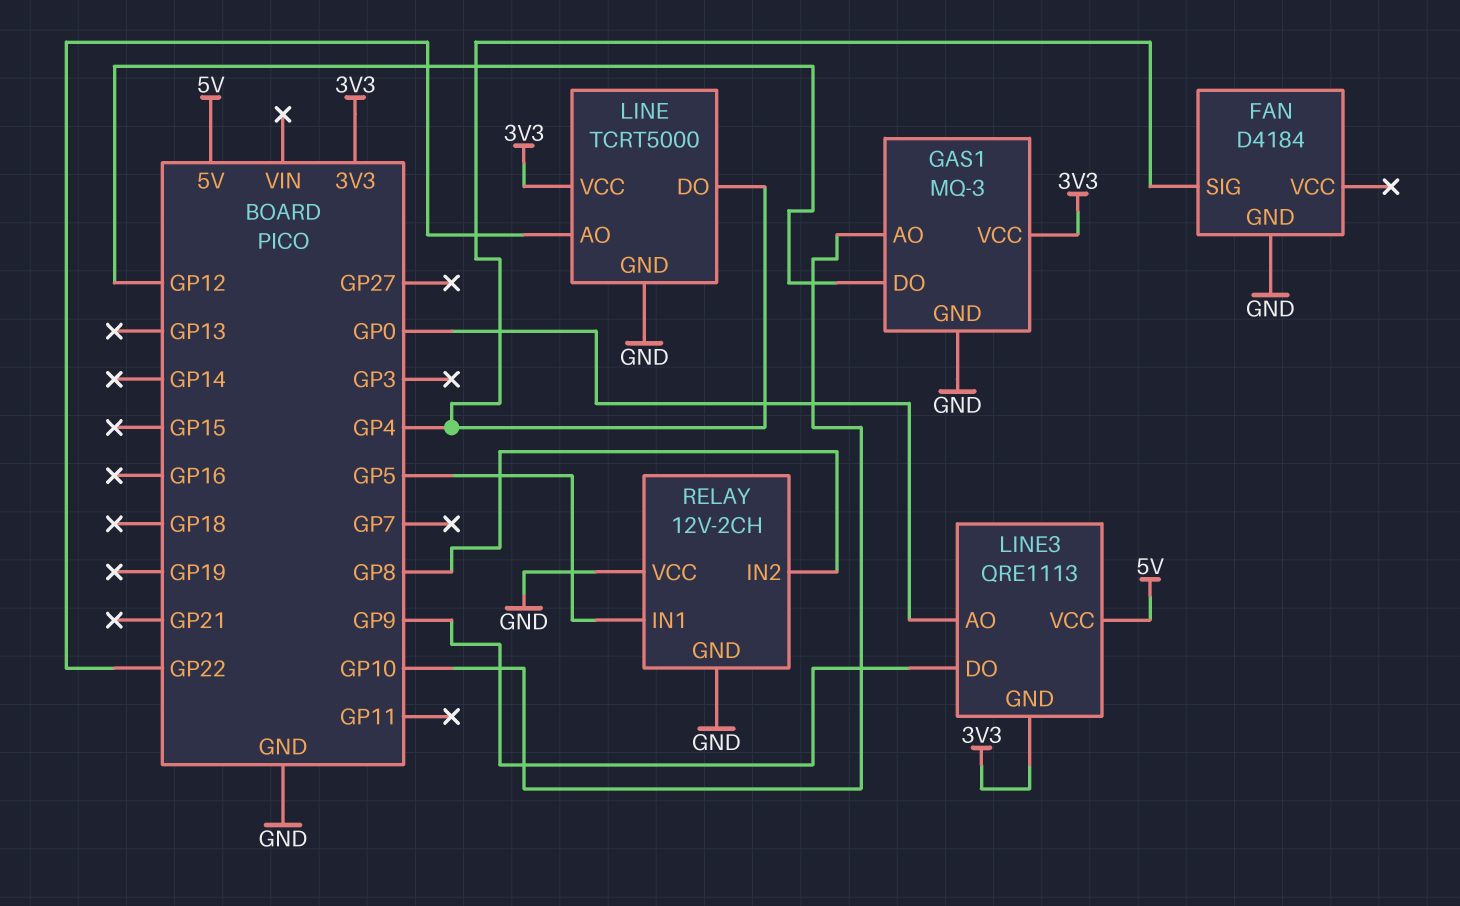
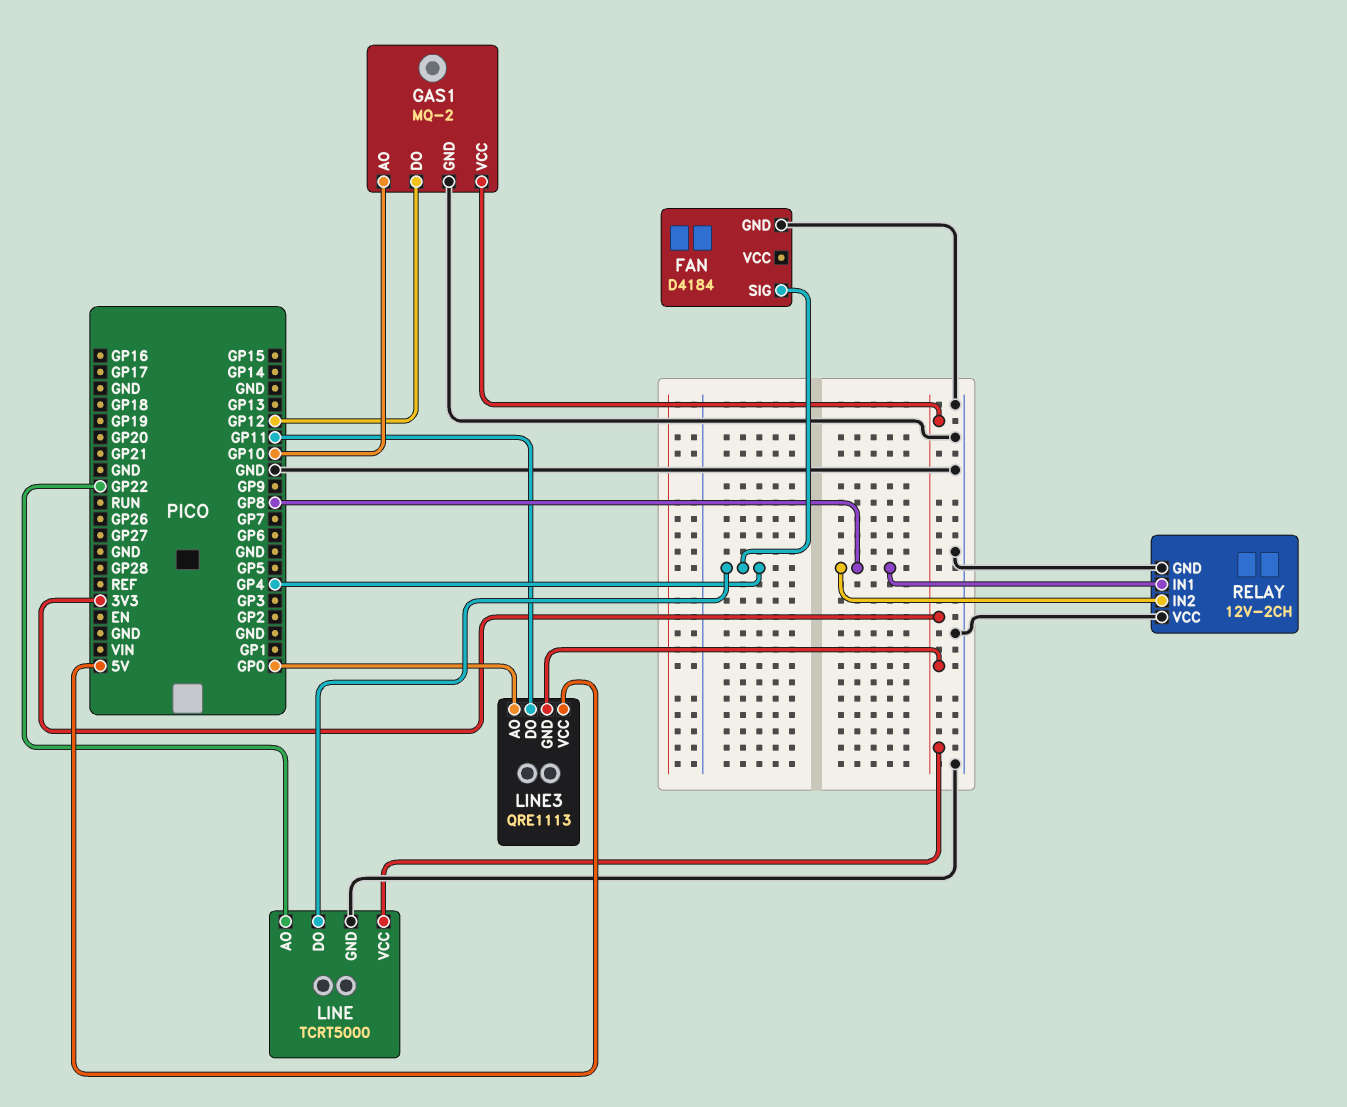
GAS1: MQ-3 -> MQ-2
LINE3 pin DO: GP9 -> GP11
RELAY pin IN1: GP5 -> GP8

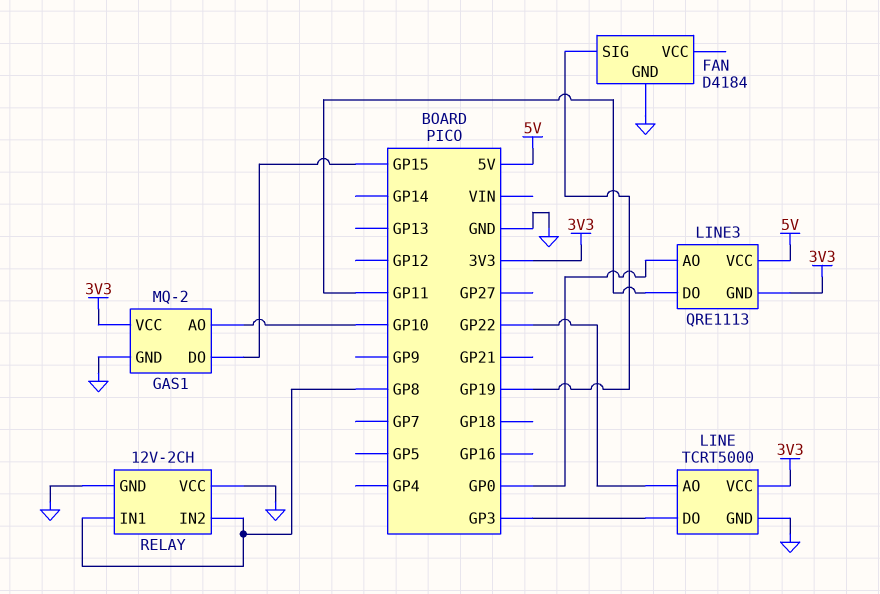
FAN pin SIG: GP4 -> GP19
GAS1 pin DO: GP12 -> GP15
LINE pin DO: GP4 -> GP3

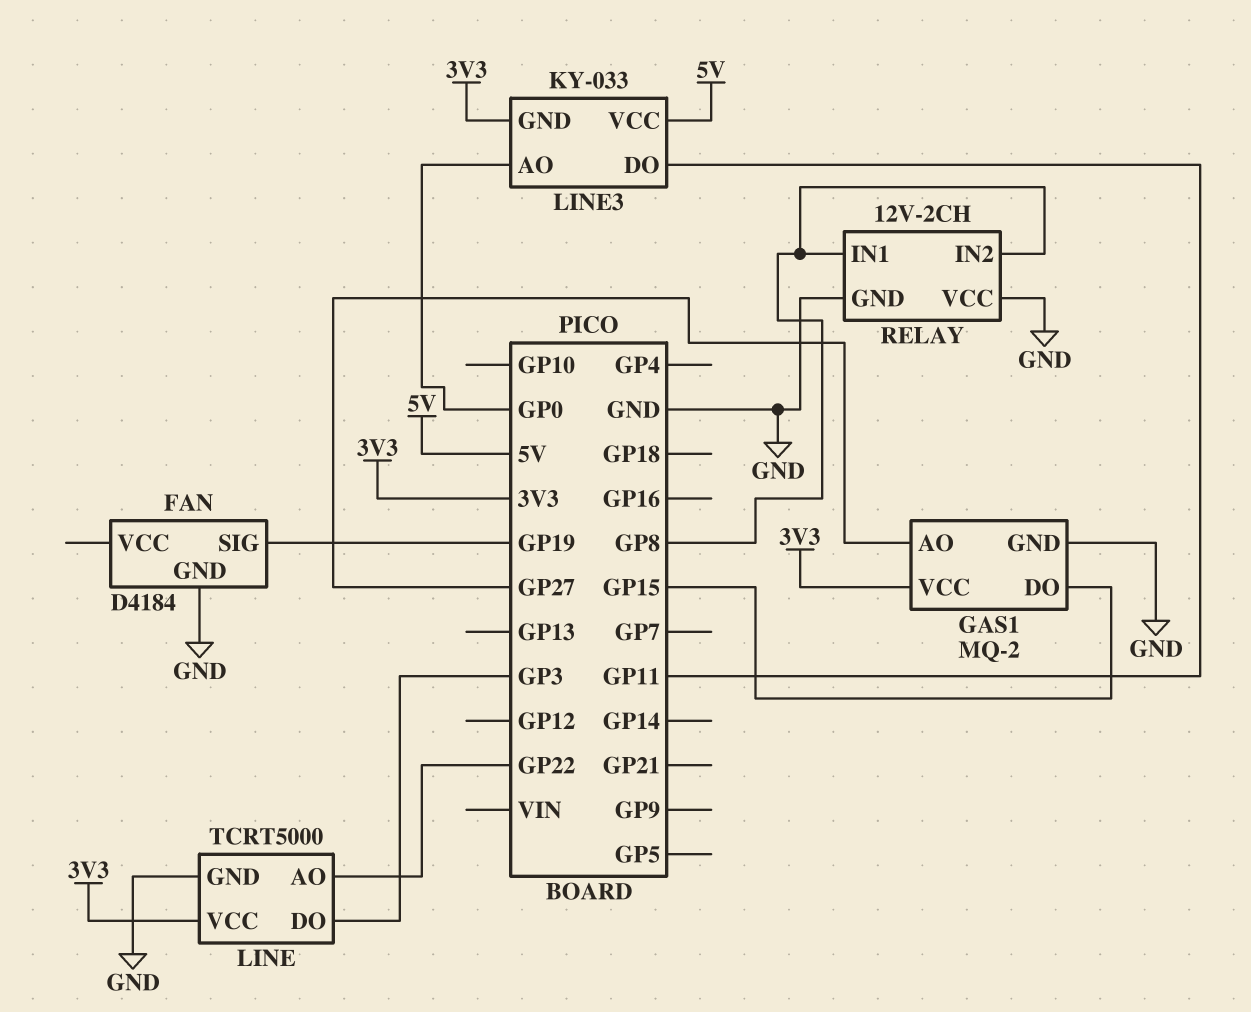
GAS1 pin AO: GP10 -> GP27
LINE3: QRE1113 -> KY-033

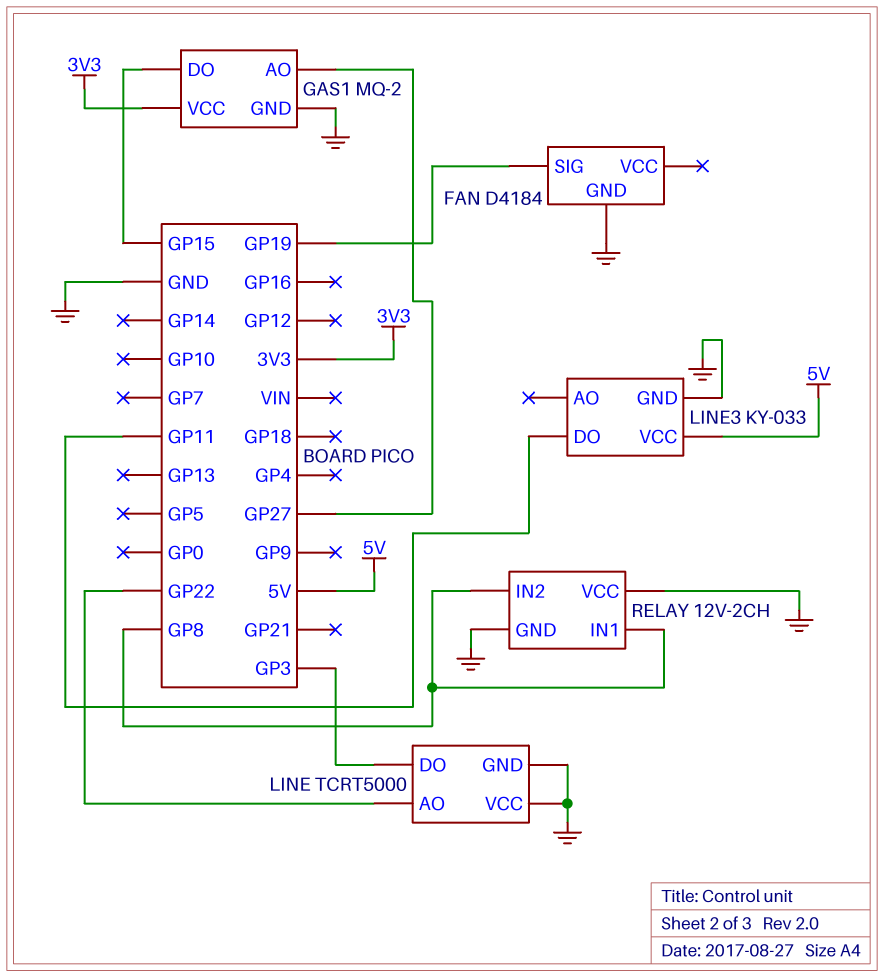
LINE pin VCC: 3V3 -> GND
LINE3 pin AO: GP0 -> none
LINE3 pin GND: 3V3 -> GND

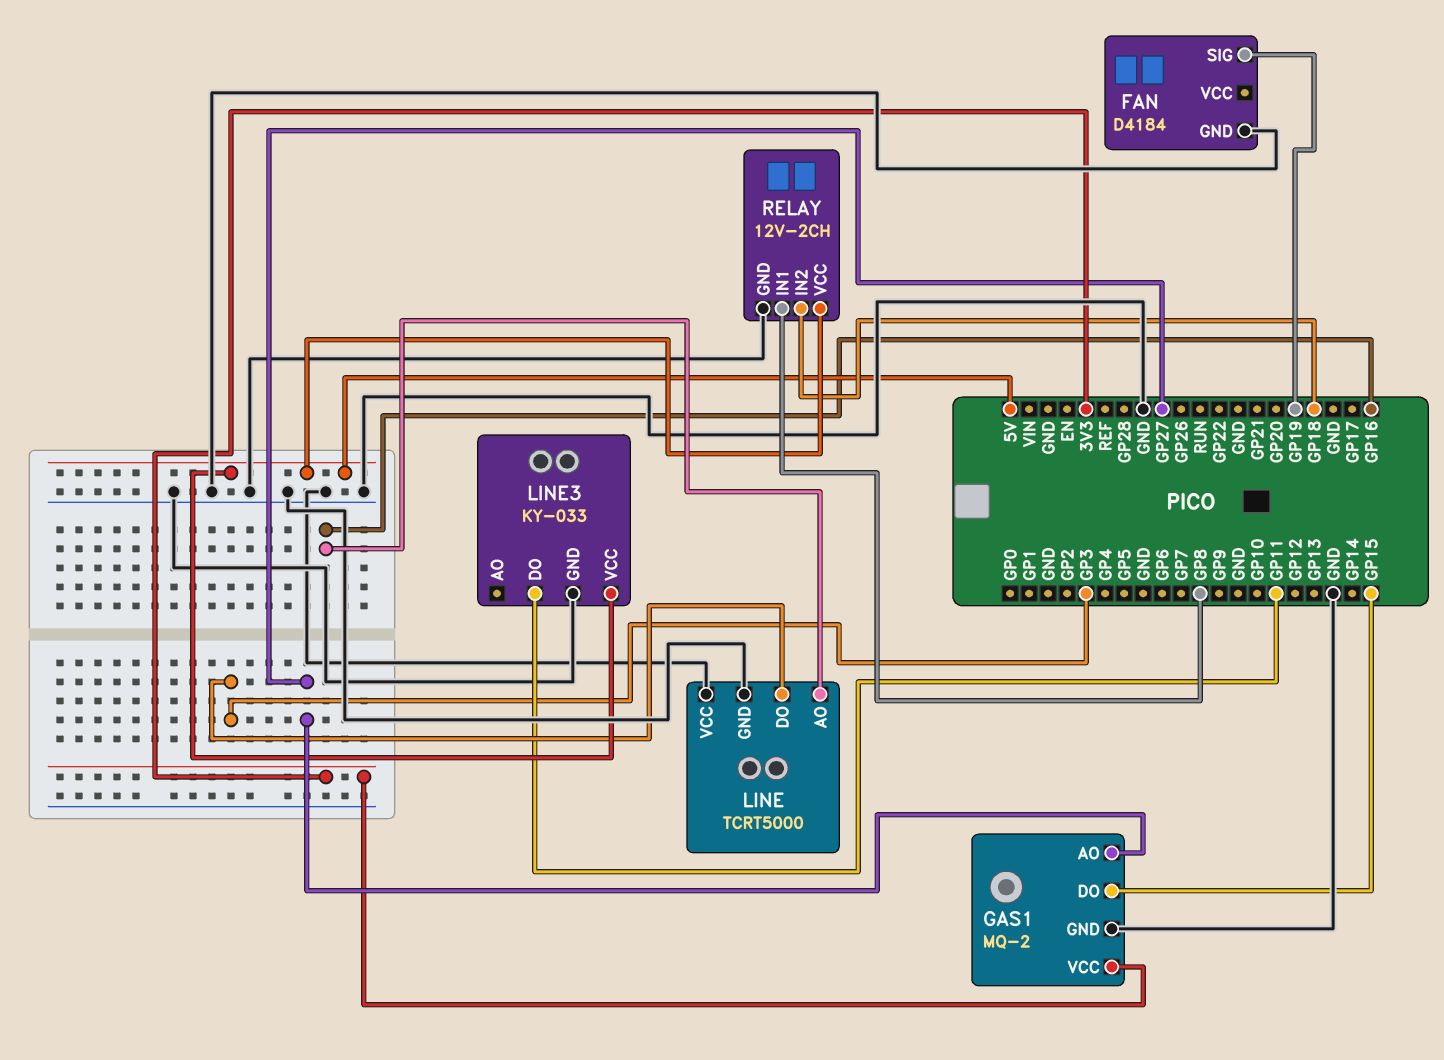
LINE pin AO: GP22 -> GP16
RELAY pin IN2: GP8 -> GP18
RELAY pin VCC: GND -> 5V

